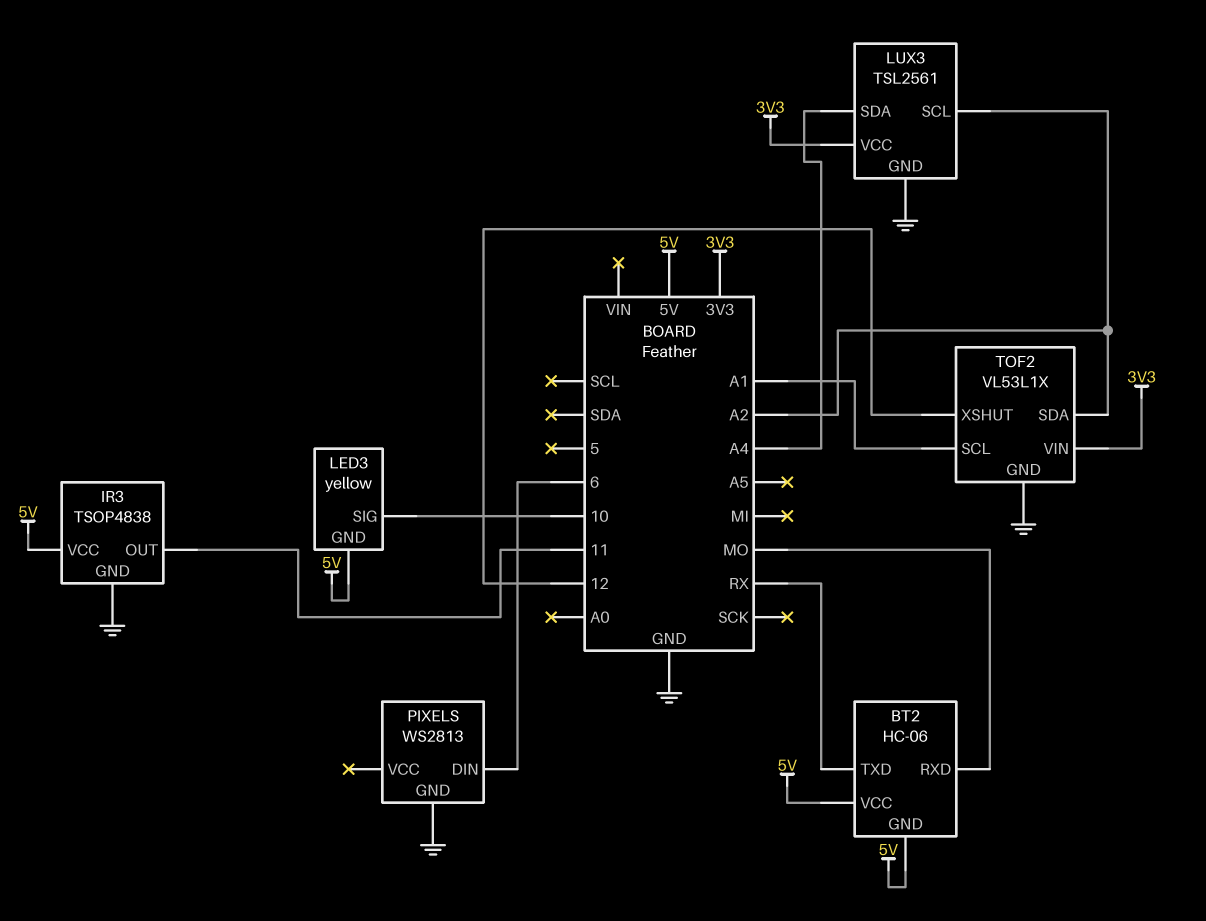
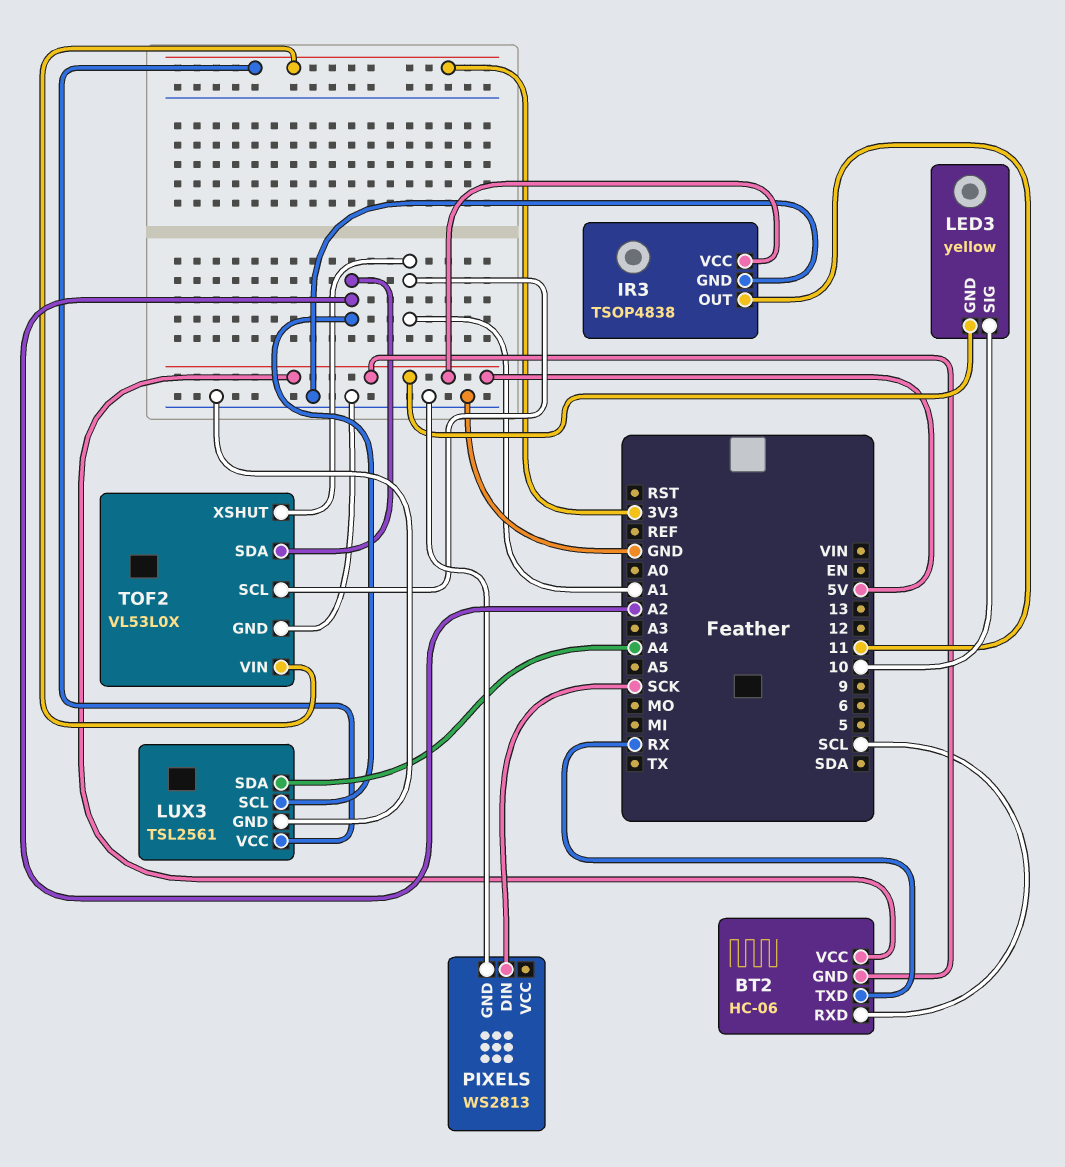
BT2 pin RXD: MO -> SCL
PIXELS pin DIN: 6 -> SCK
TOF2: VL53L1X -> VL53L0X
TOF2 pin XSHUT: 12 -> A1

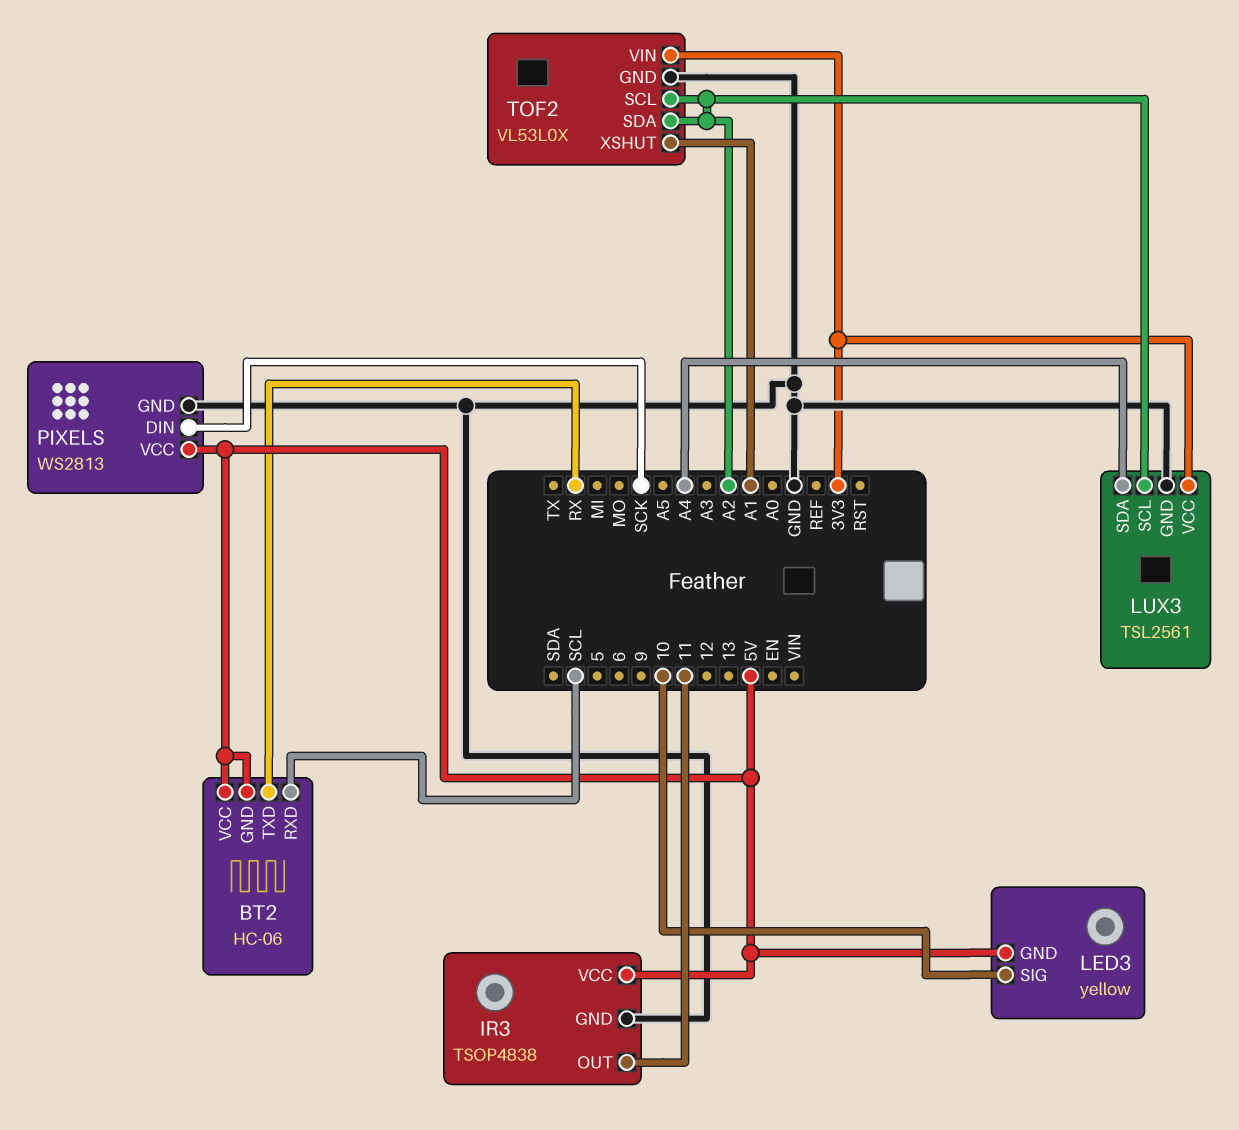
PIXELS pin VCC: none -> 5V
TOF2 pin SCL: A1 -> A2

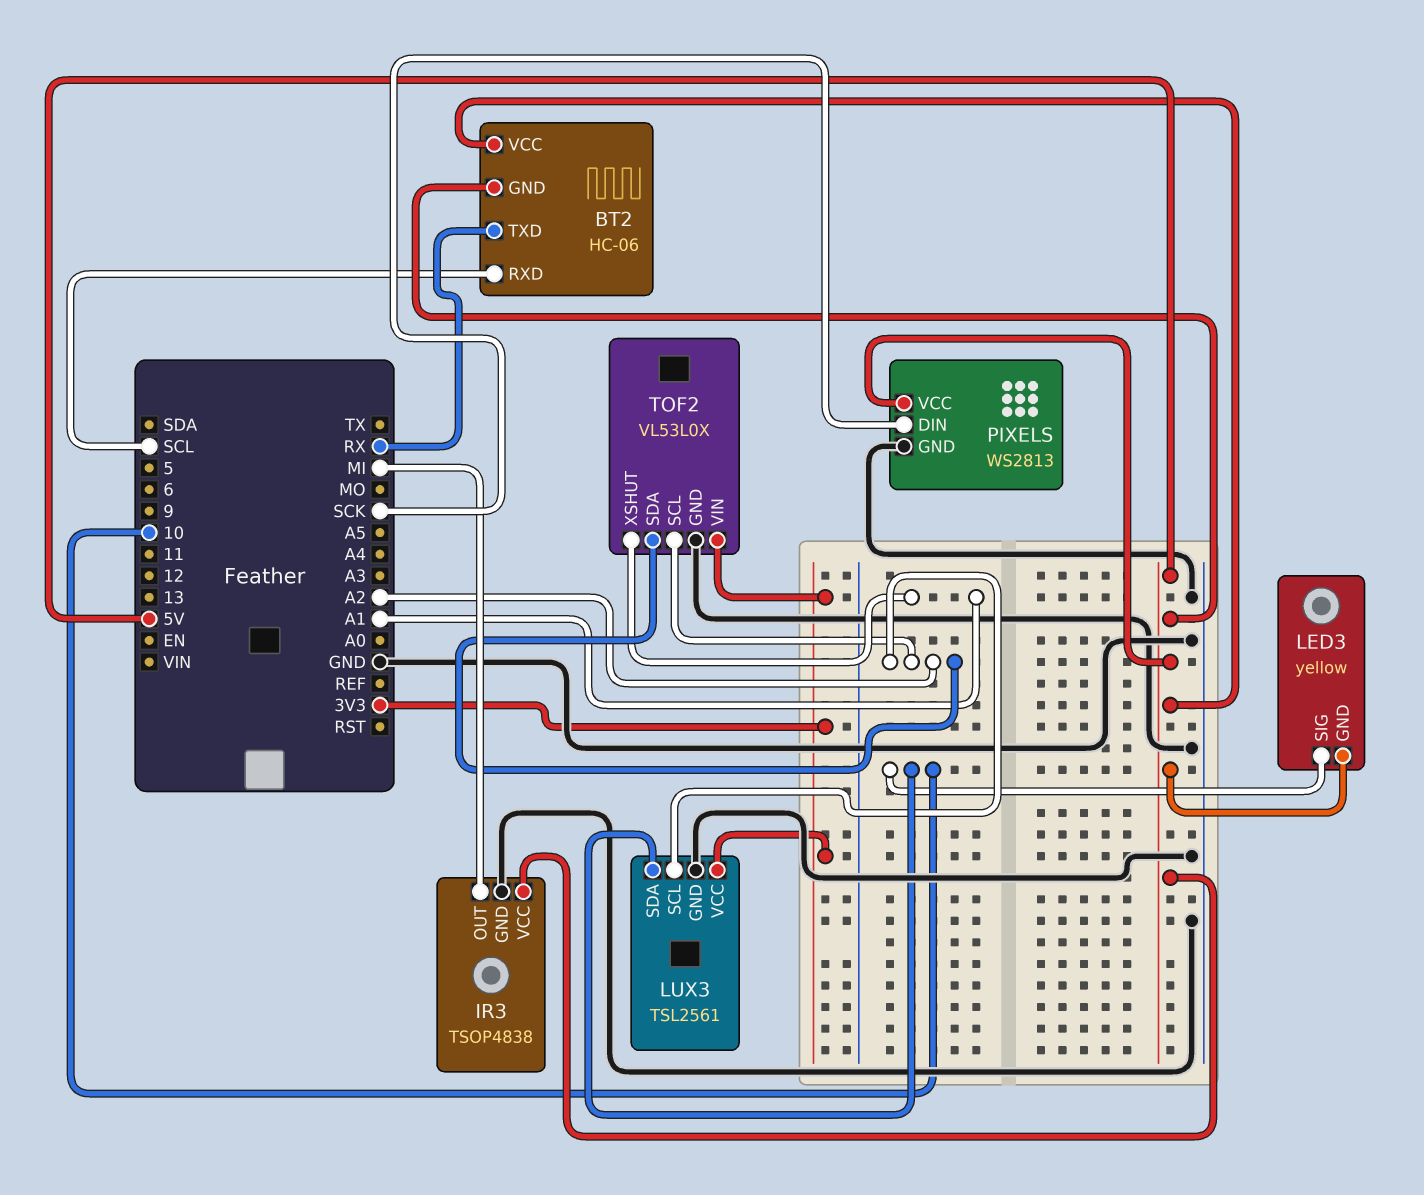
IR3 pin OUT: 11 -> MI
LUX3 pin SDA: A4 -> 10

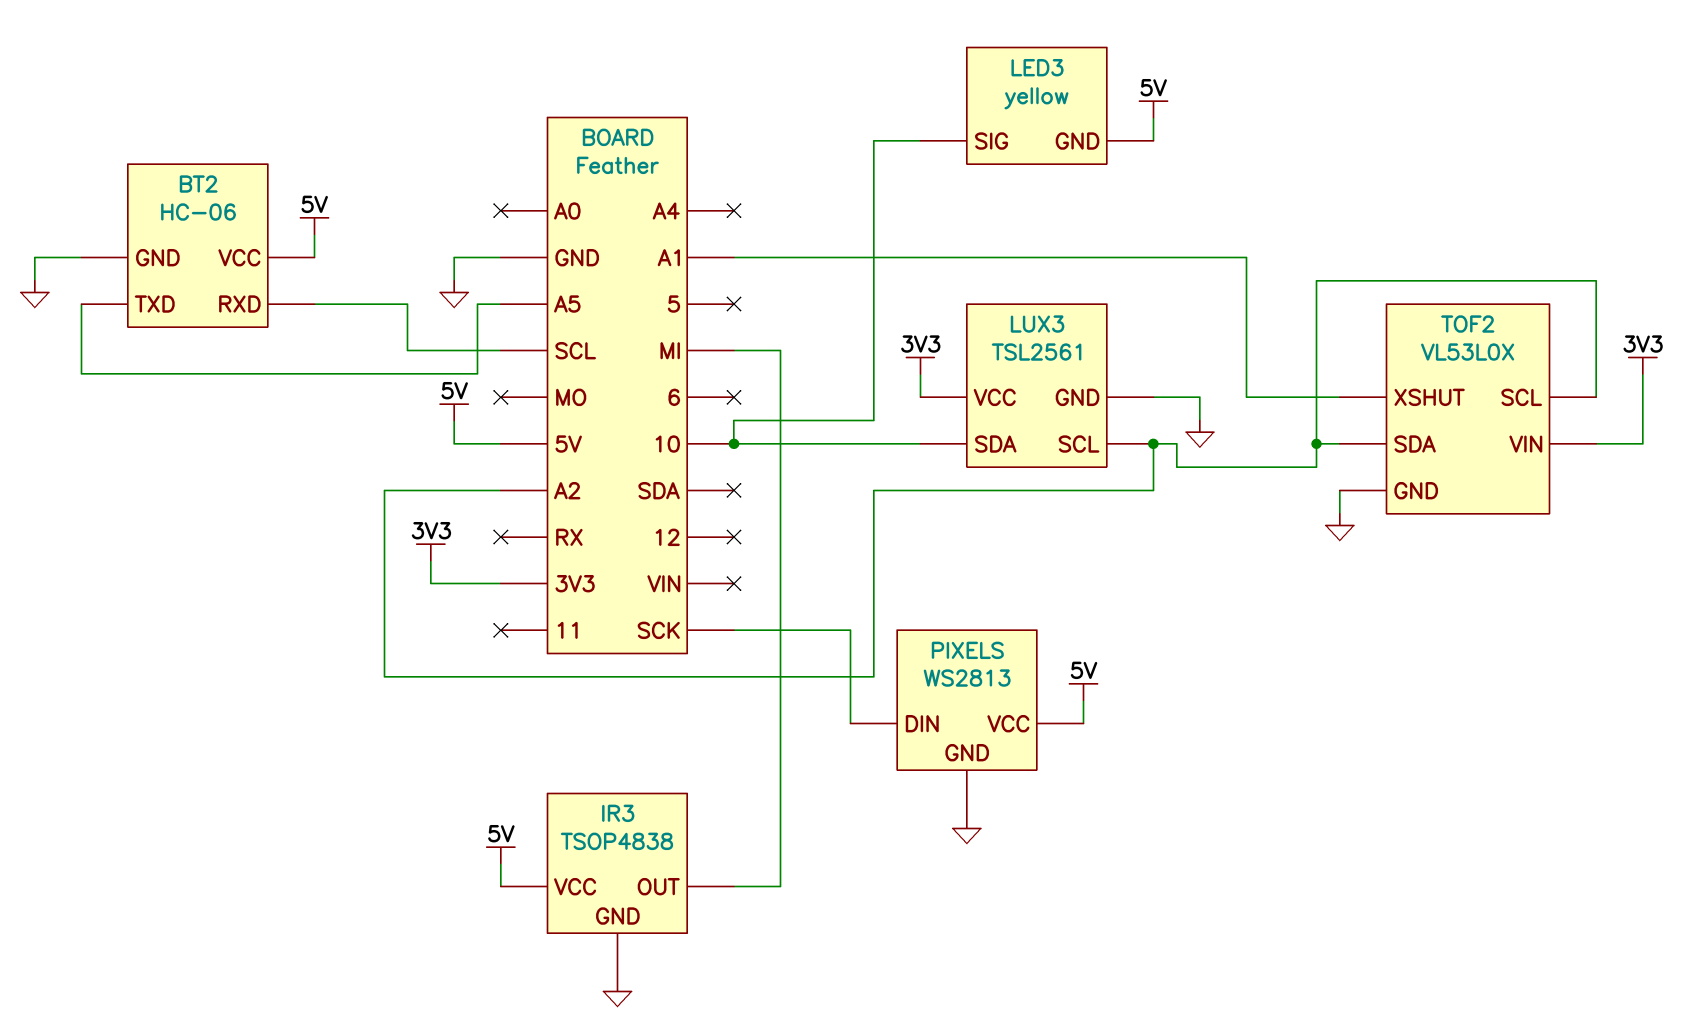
BT2 pin GND: 5V -> GND
BT2 pin TXD: RX -> A5

